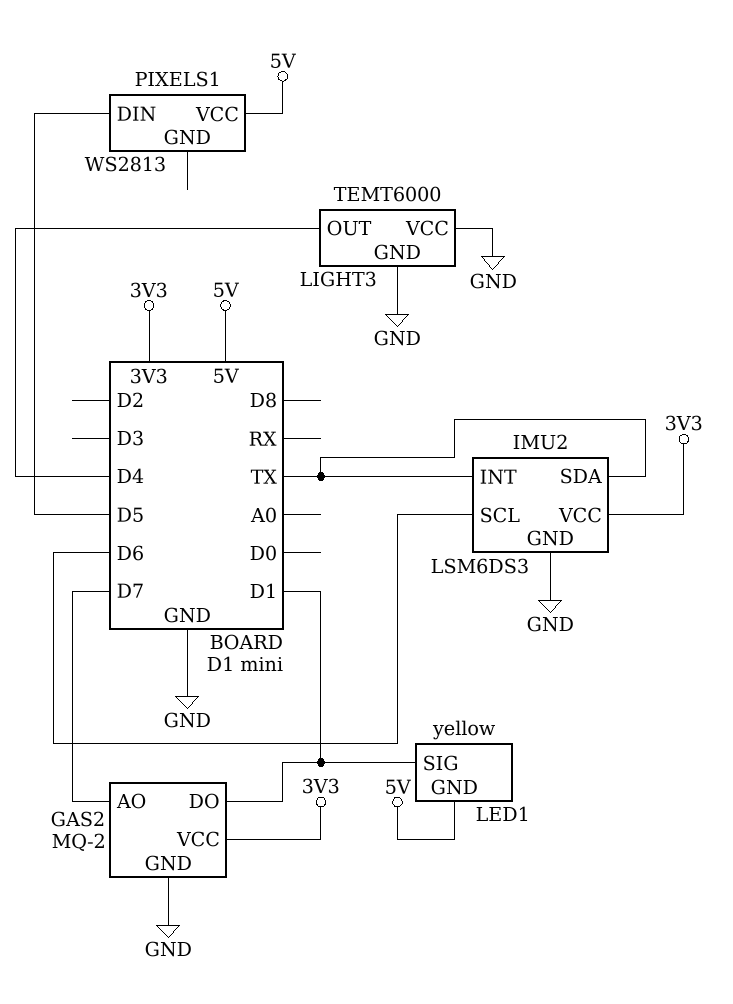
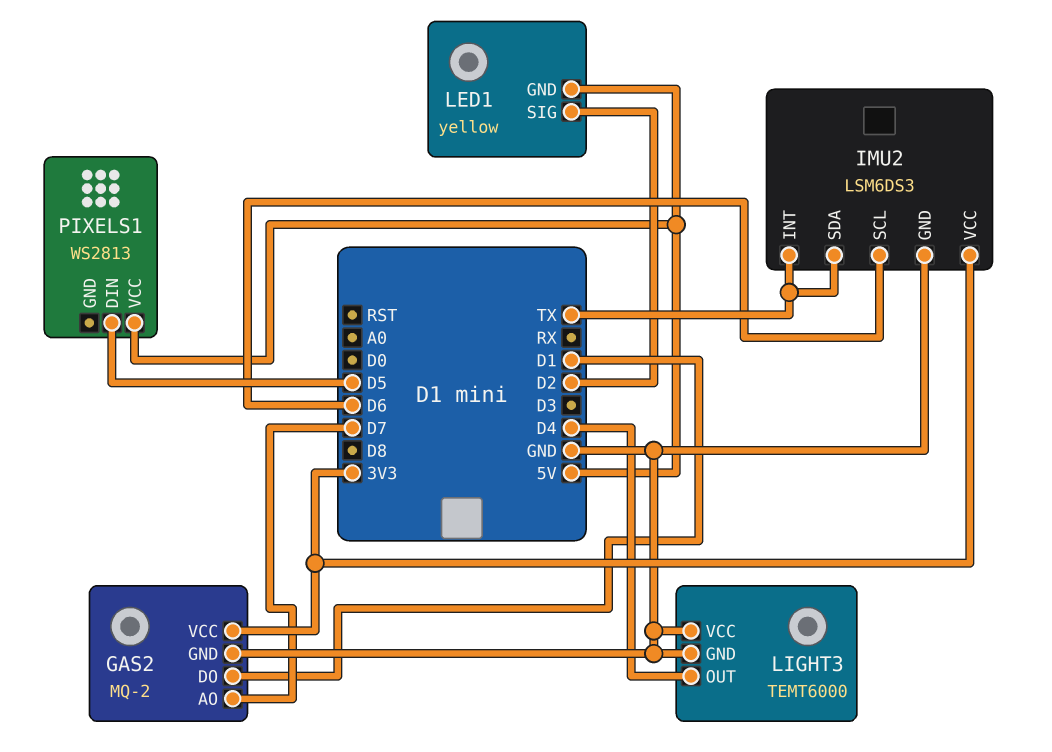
LED1 pin SIG: D1 -> D2

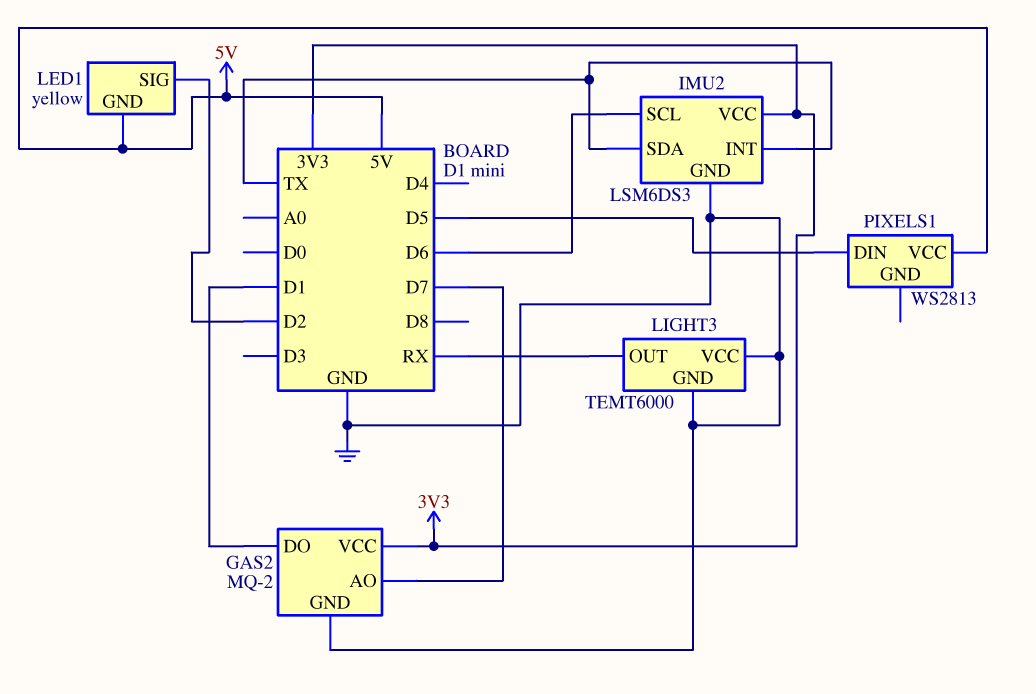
LIGHT3 pin OUT: D4 -> RX

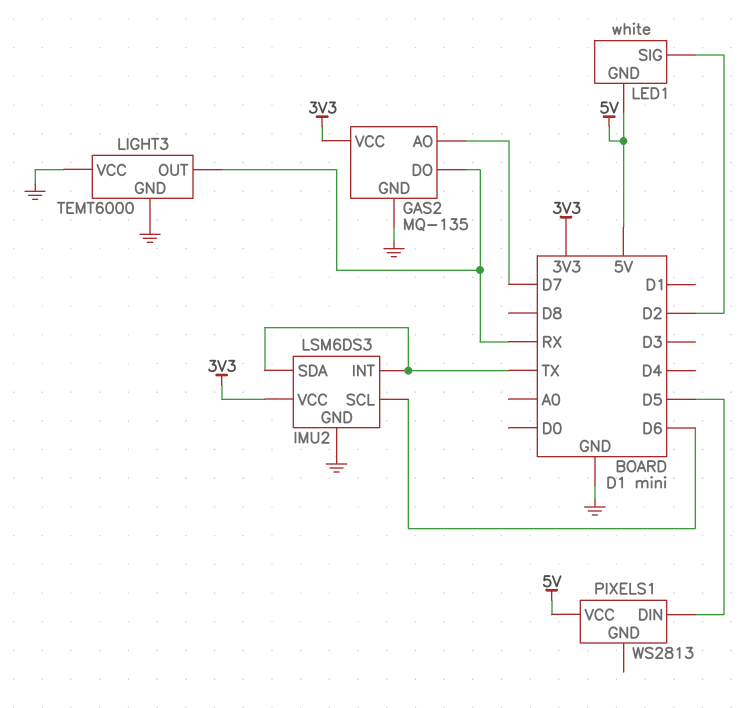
GAS2: MQ-2 -> MQ-135
GAS2 pin DO: D1 -> RX
LED1: yellow -> white

